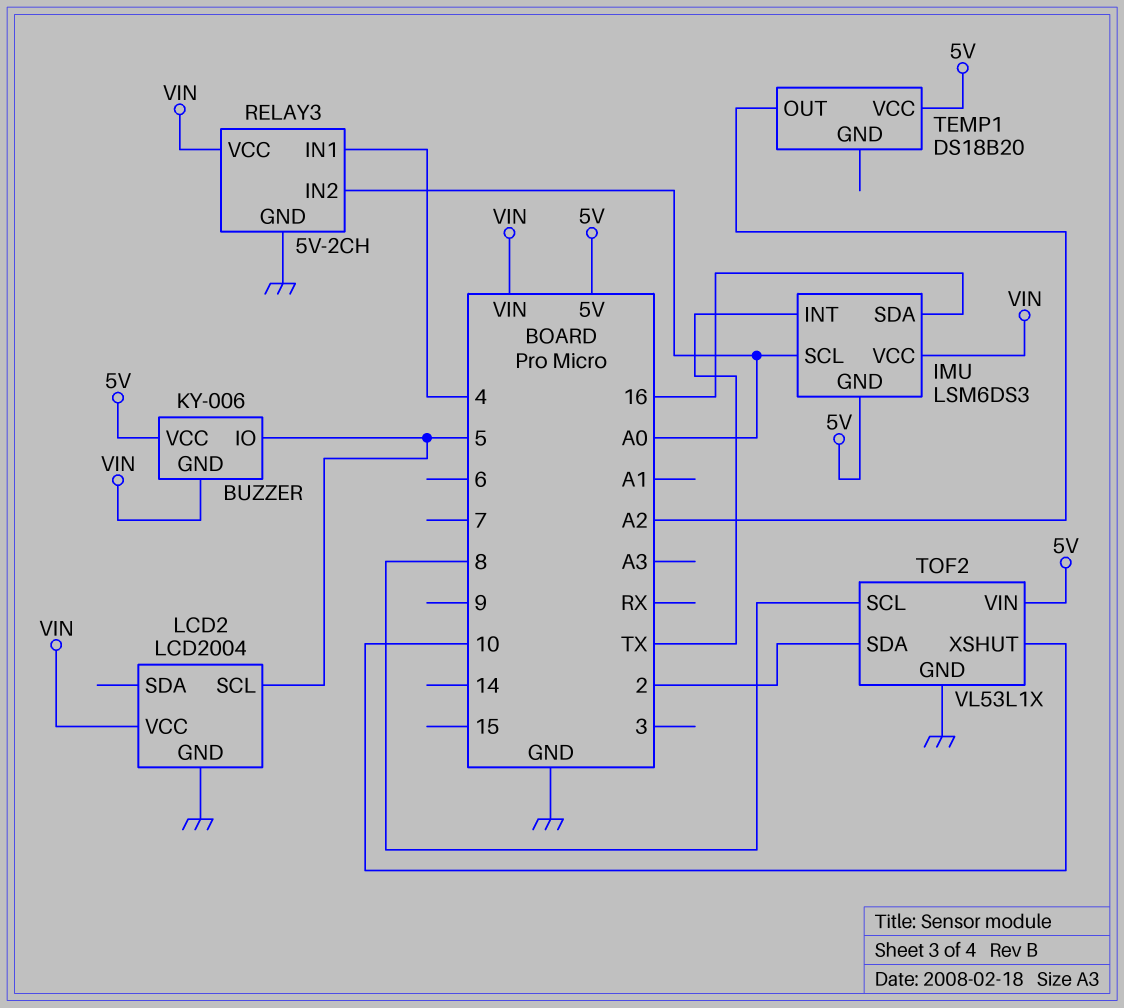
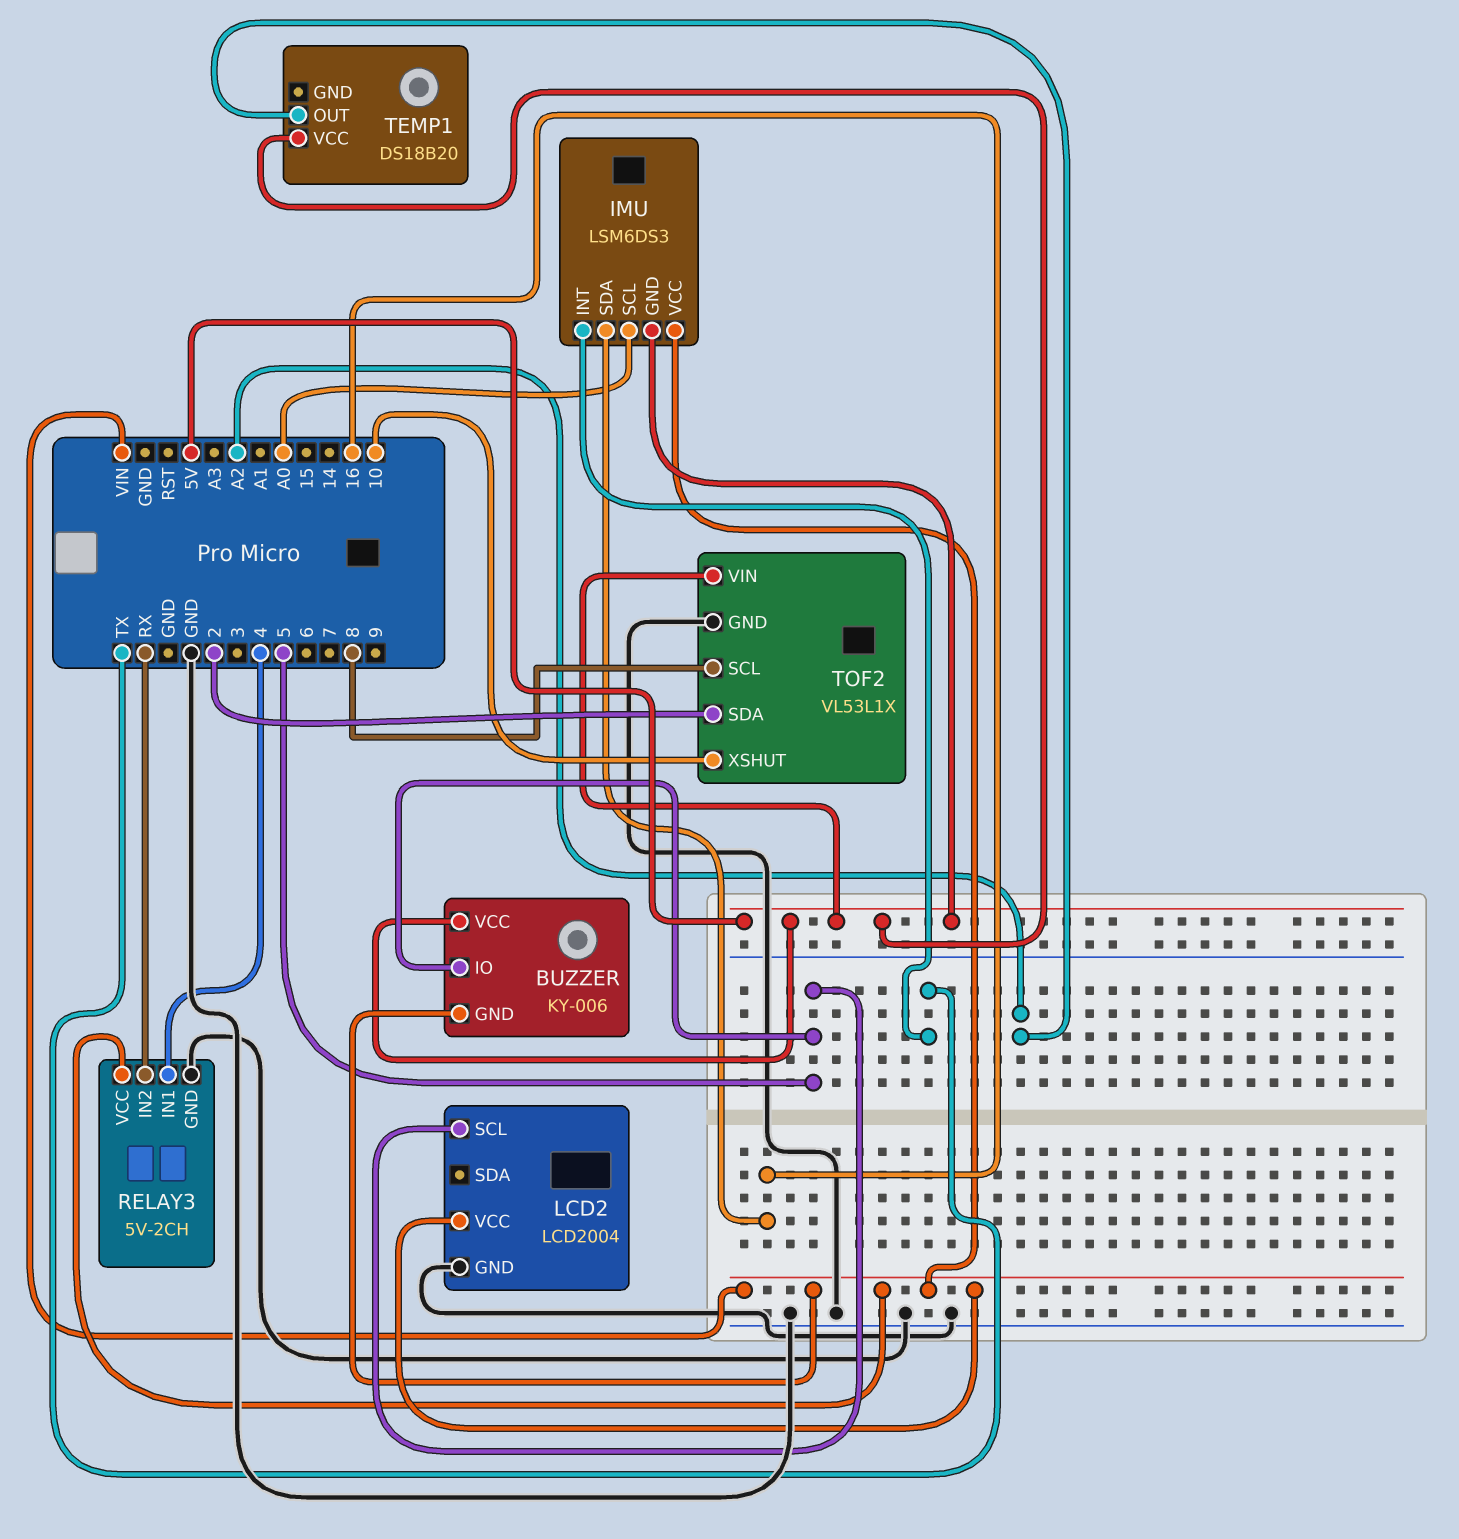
RELAY3 pin IN2: A0 -> RX

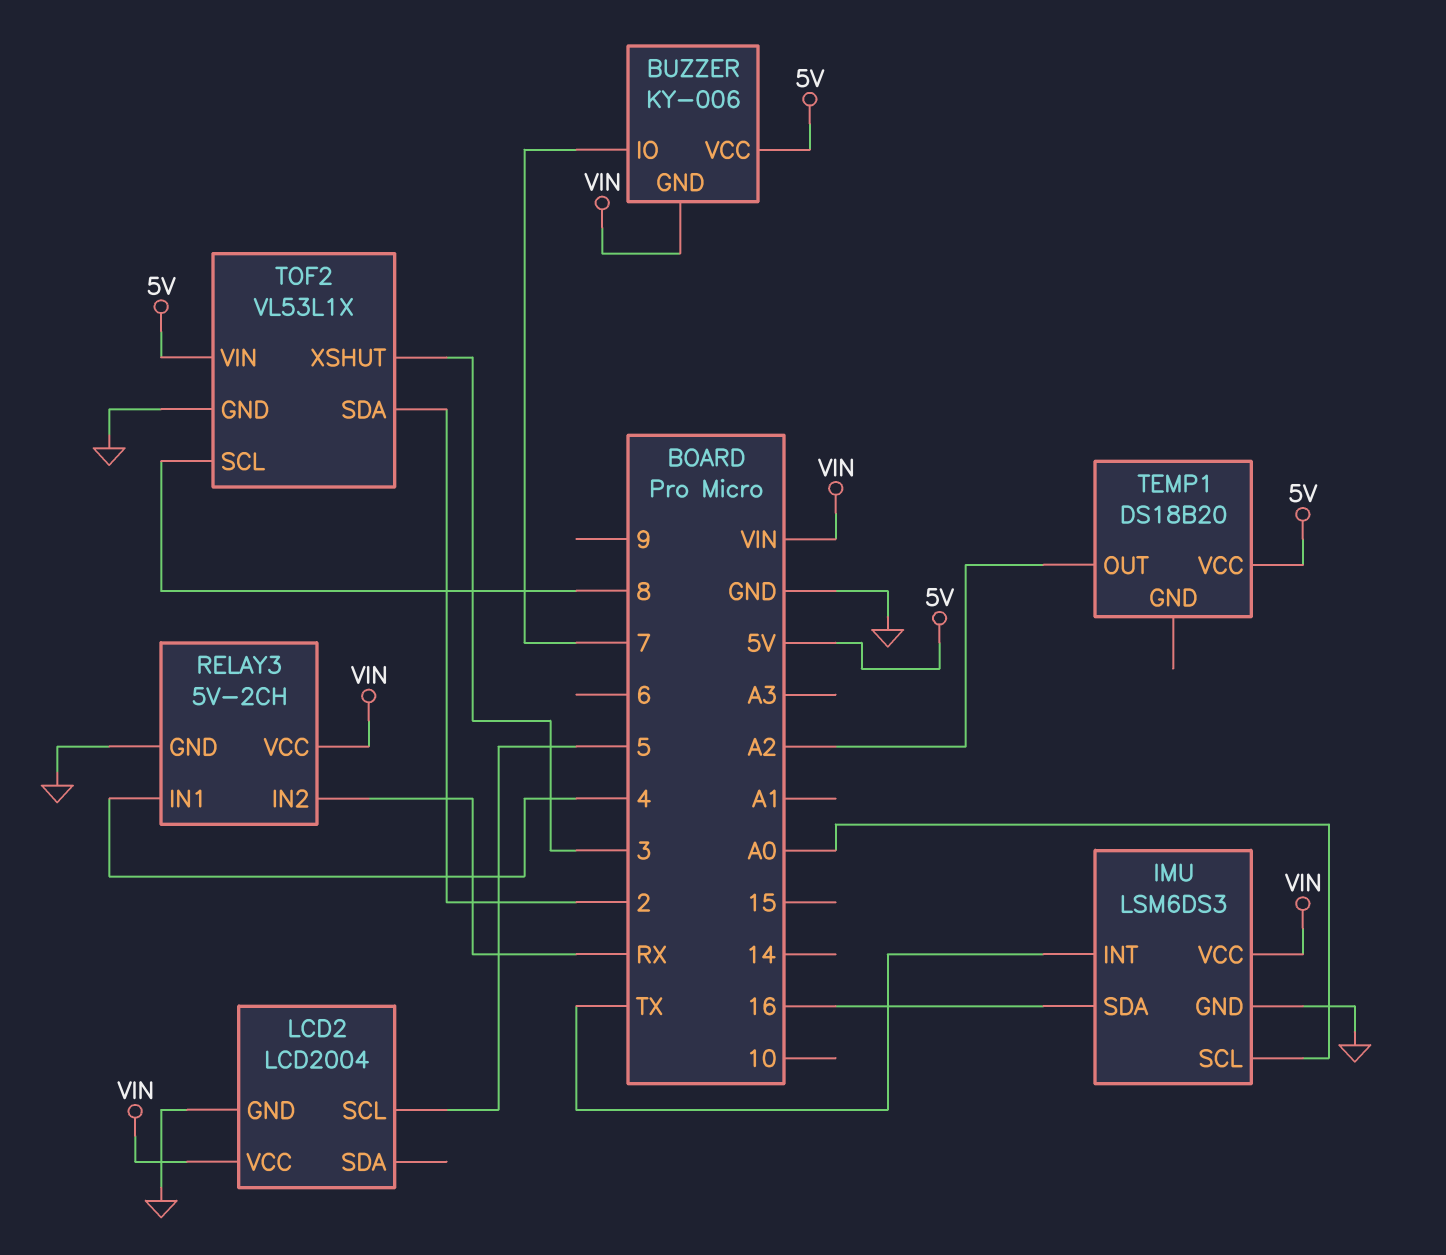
BUZZER pin IO: 5 -> 7
IMU pin GND: 5V -> GND
TOF2 pin XSHUT: 10 -> 3

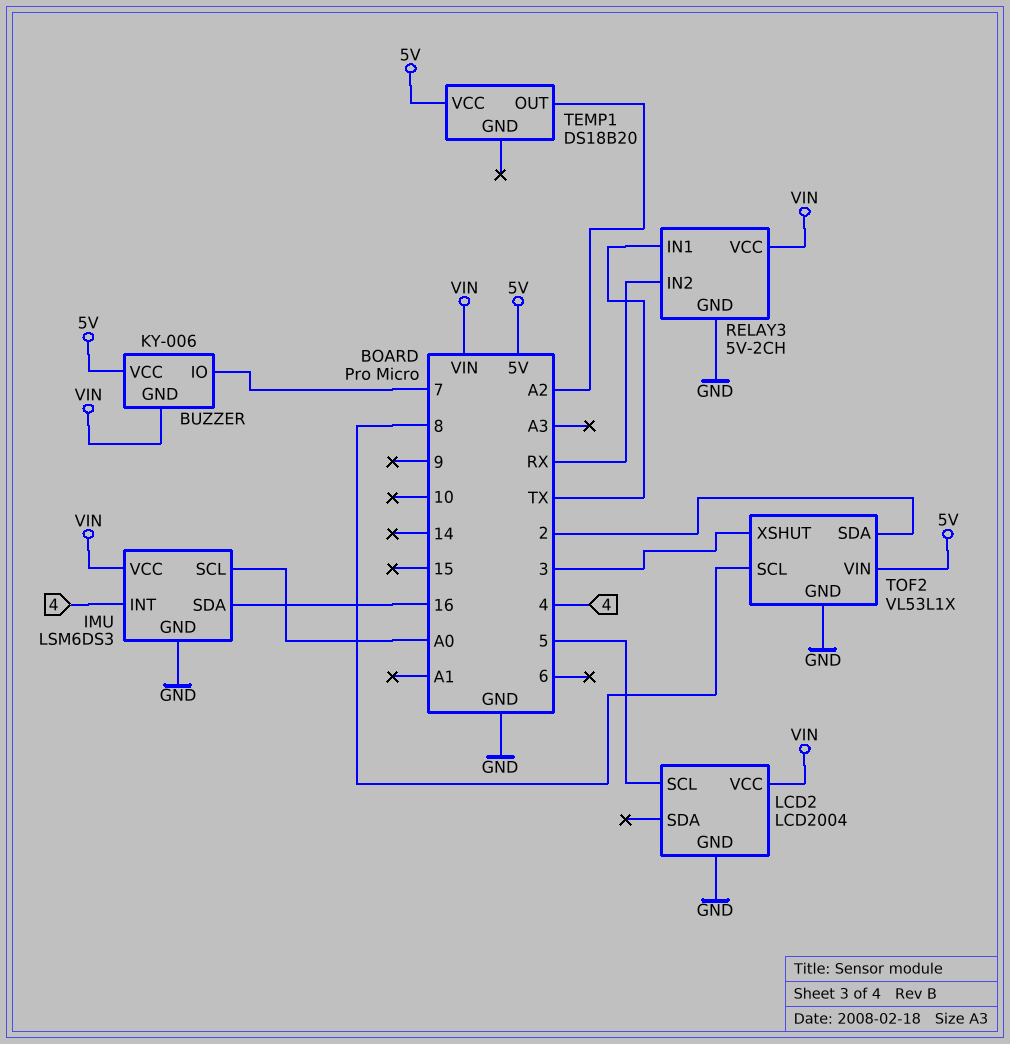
IMU pin INT: TX -> 4
RELAY3 pin IN1: 4 -> TX

